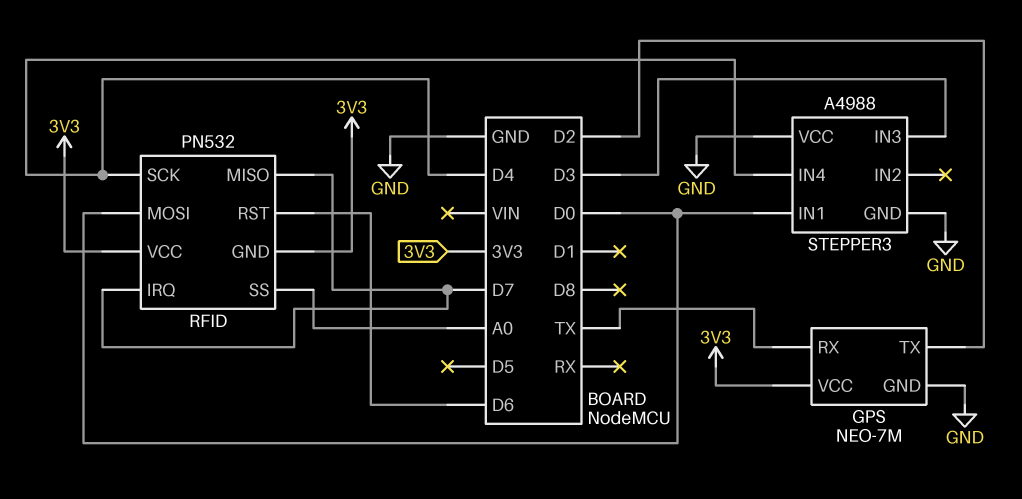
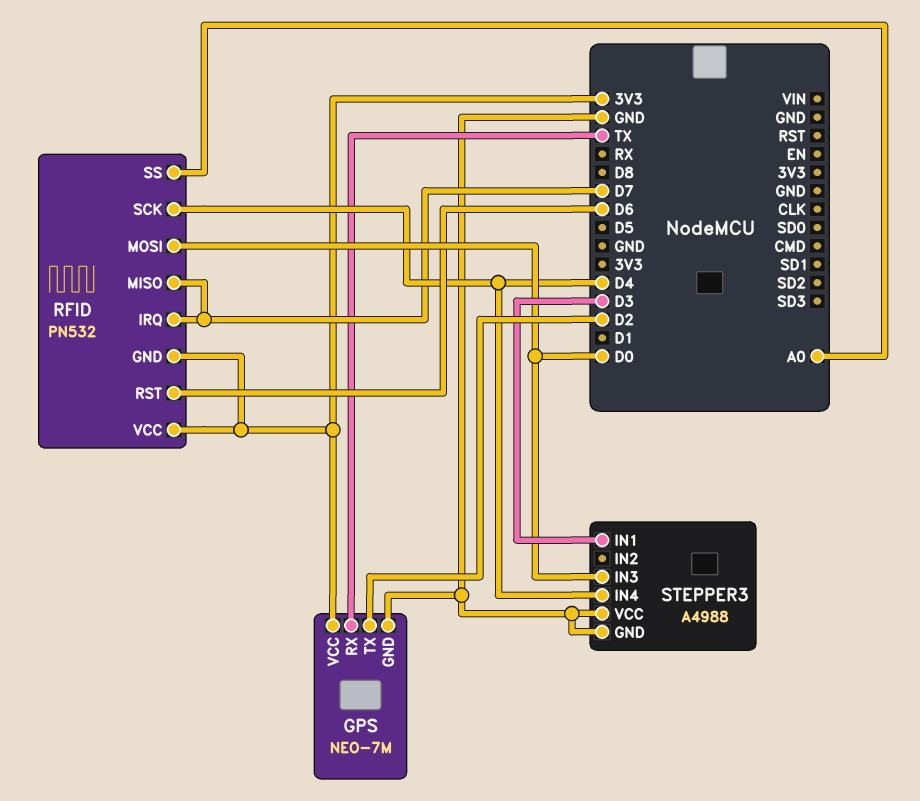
STEPPER3 pin IN1: D0 -> D3
STEPPER3 pin IN3: D3 -> D0

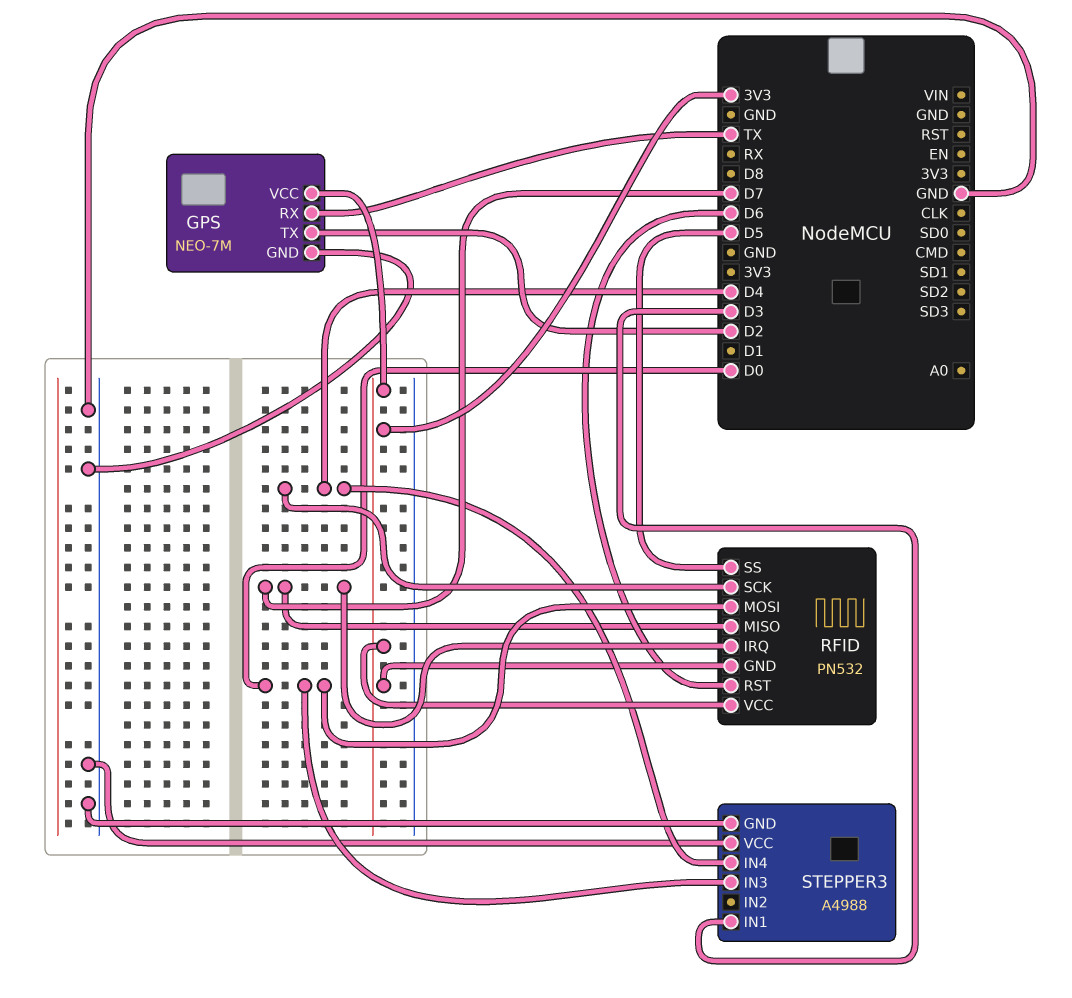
RFID pin SS: A0 -> D5

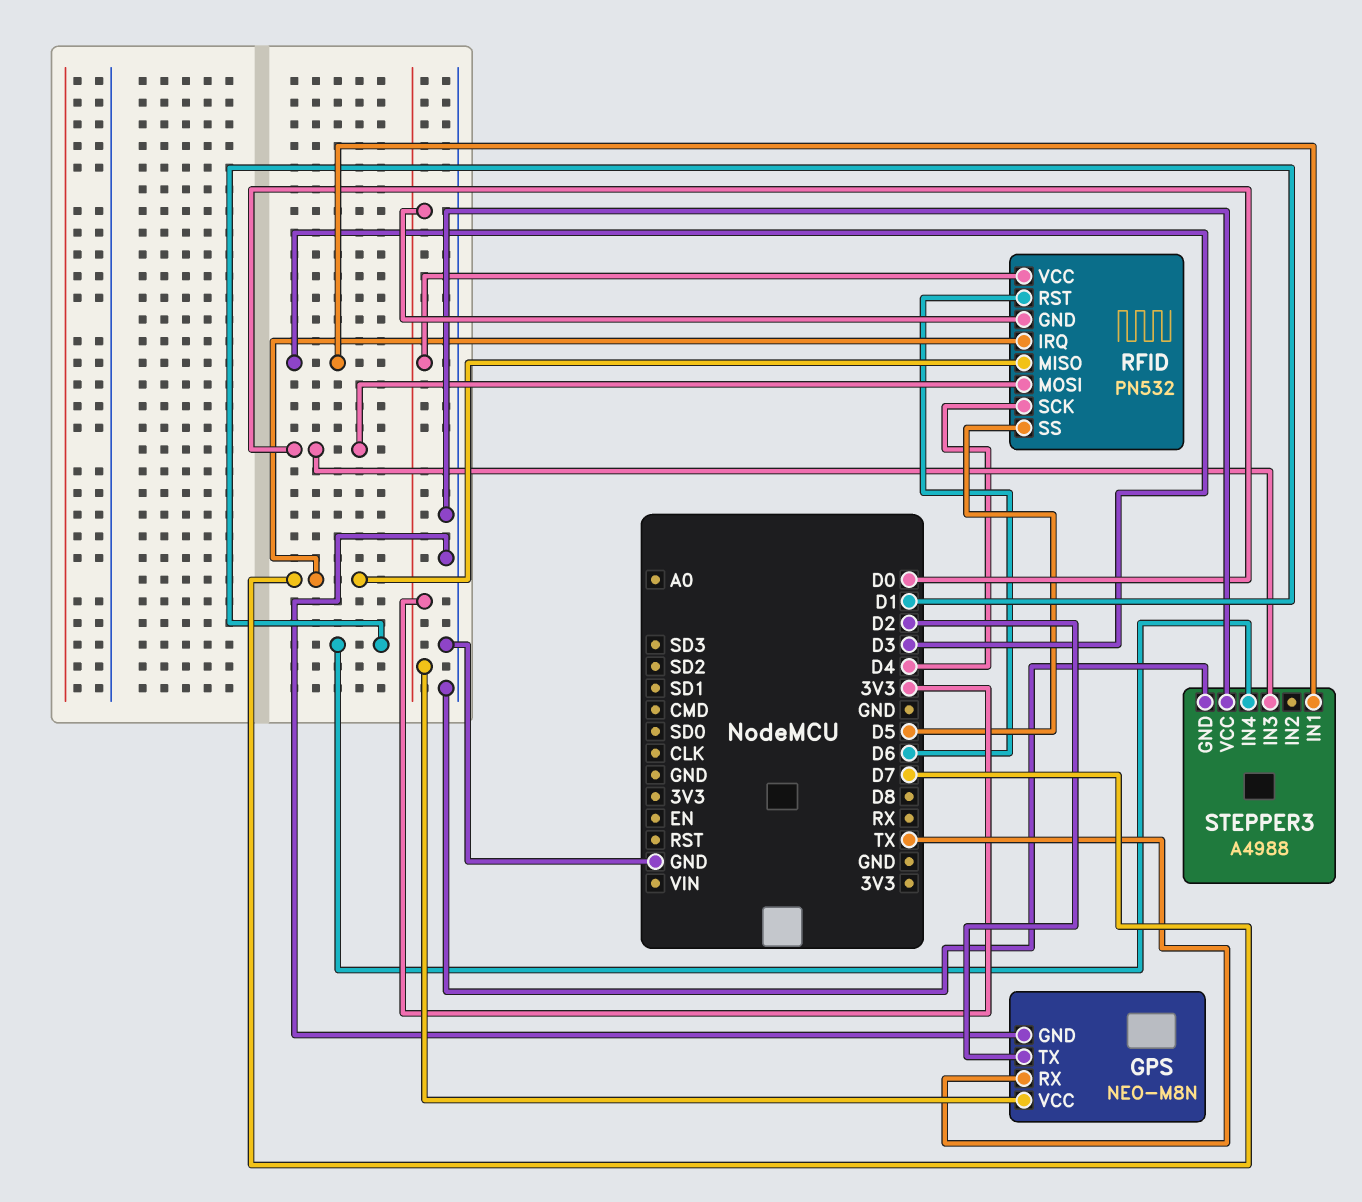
GPS: NEO-7M -> NEO-M8N
STEPPER3 pin IN4: D4 -> D1

